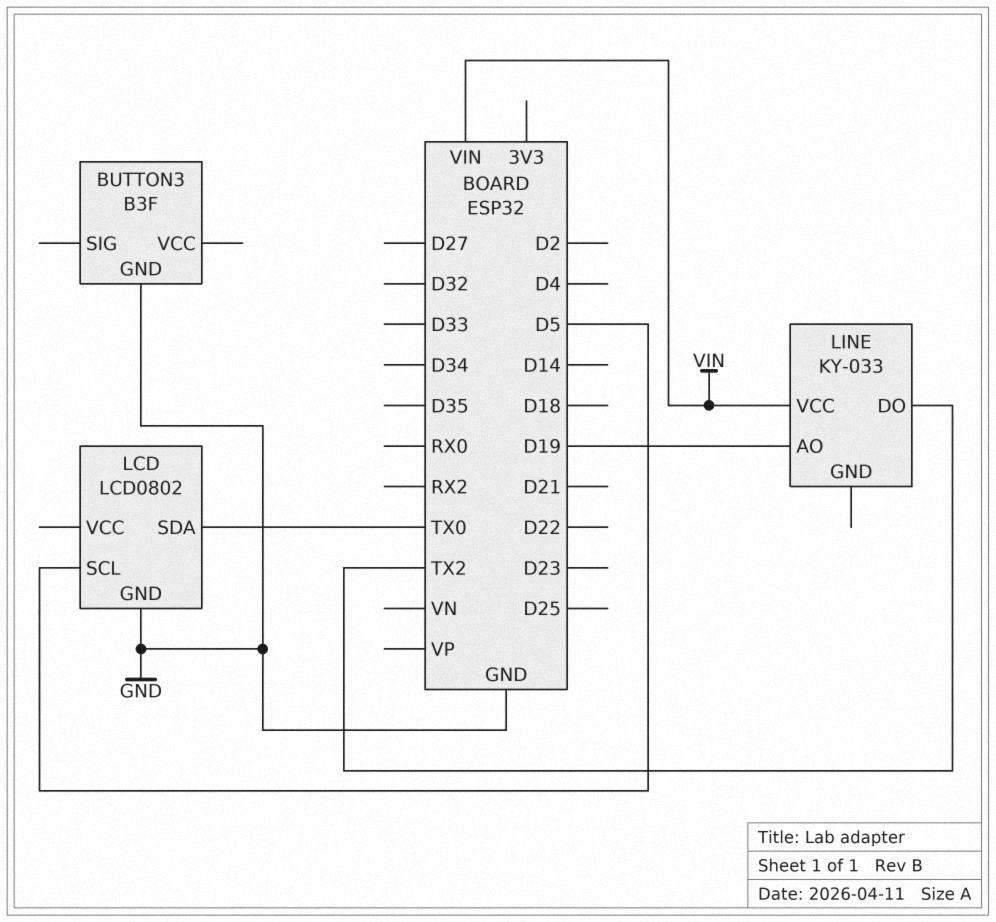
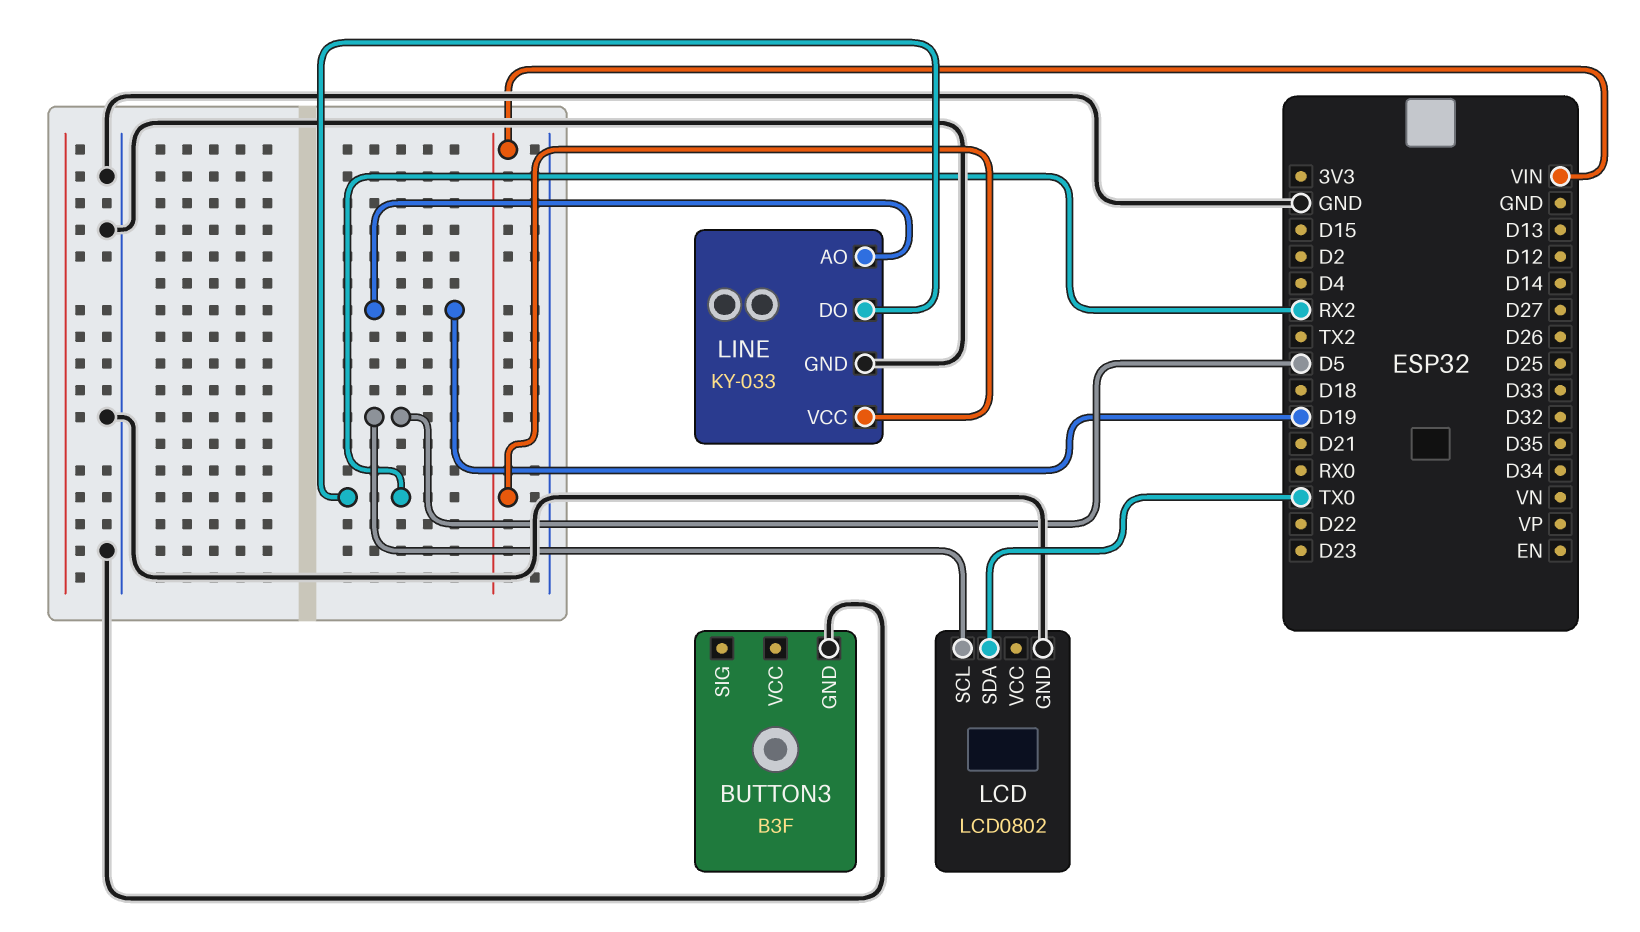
LINE pin DO: TX2 -> RX2
LINE pin GND: none -> GND

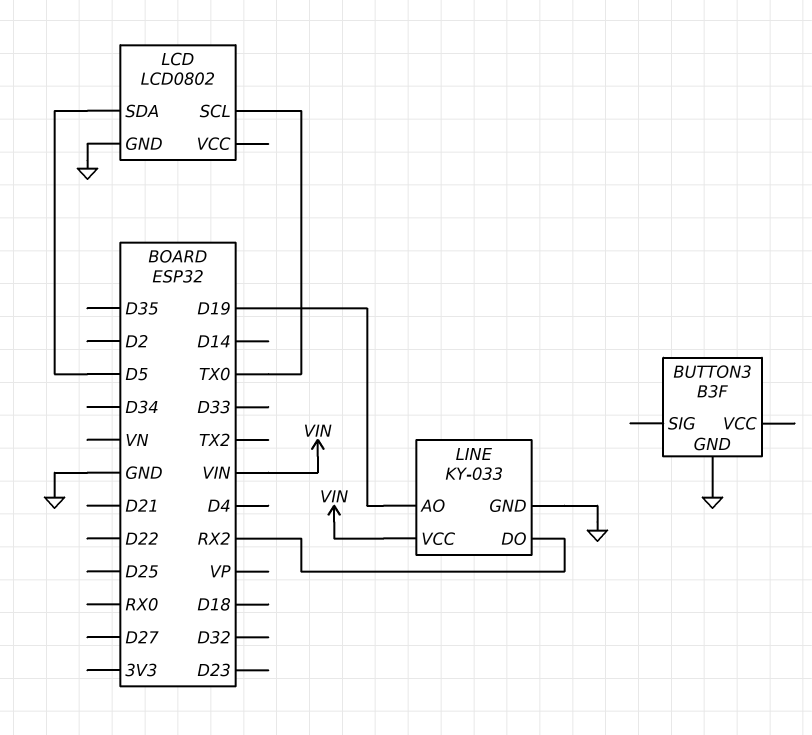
LCD pin SCL: D5 -> TX0
LCD pin SDA: TX0 -> D5

